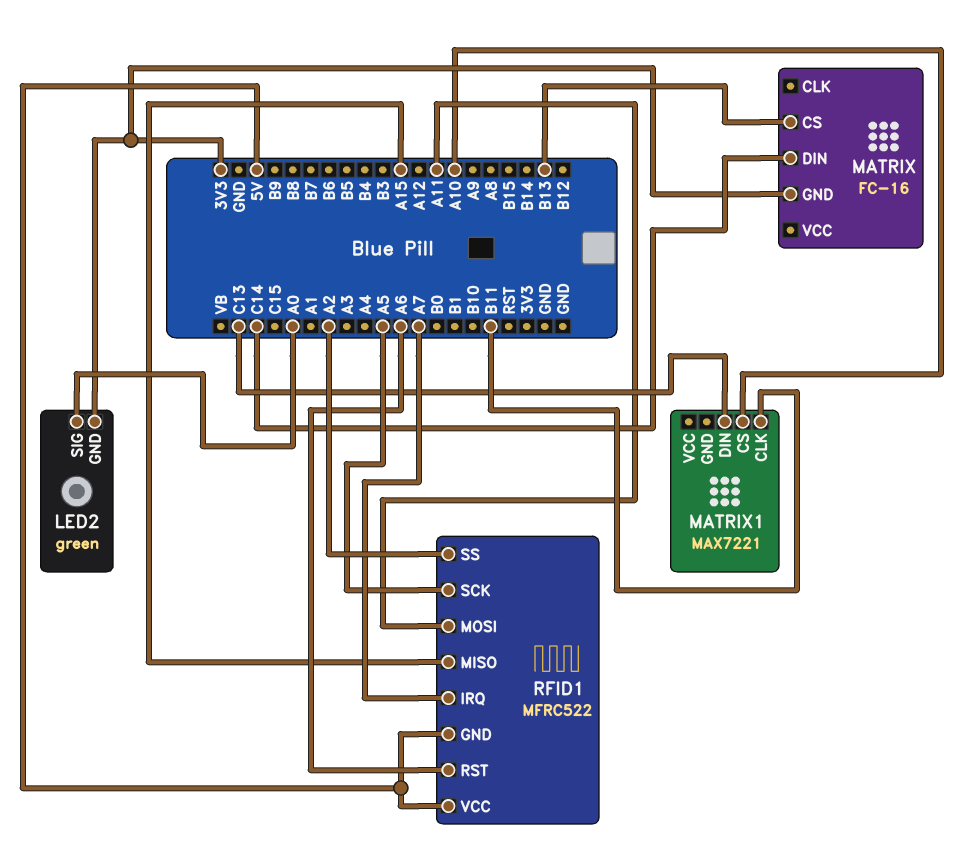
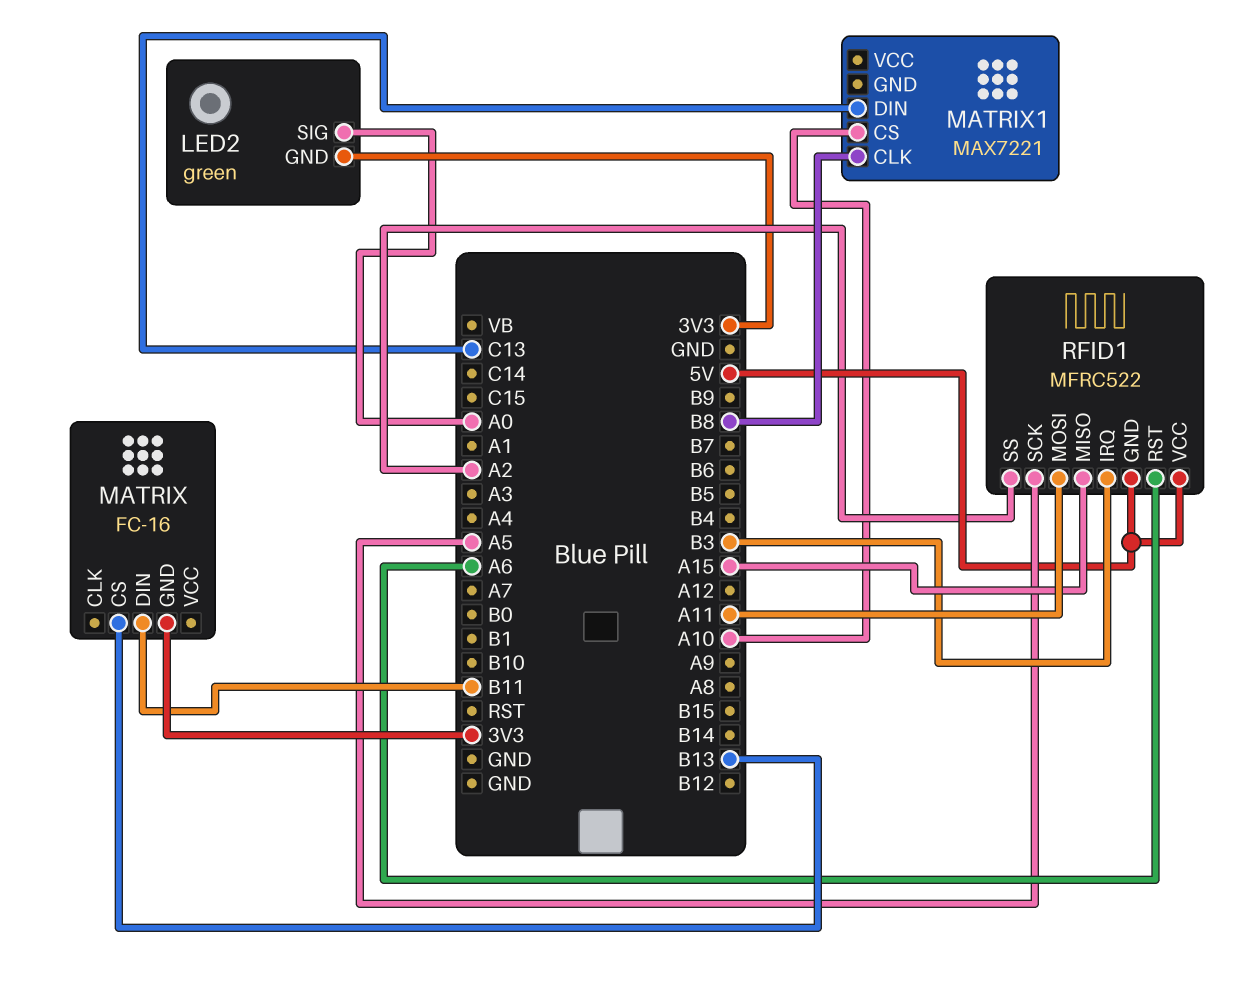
MATRIX pin DIN: C14 -> B11
MATRIX1 pin CLK: B11 -> B8
RFID1 pin IRQ: A7 -> B3

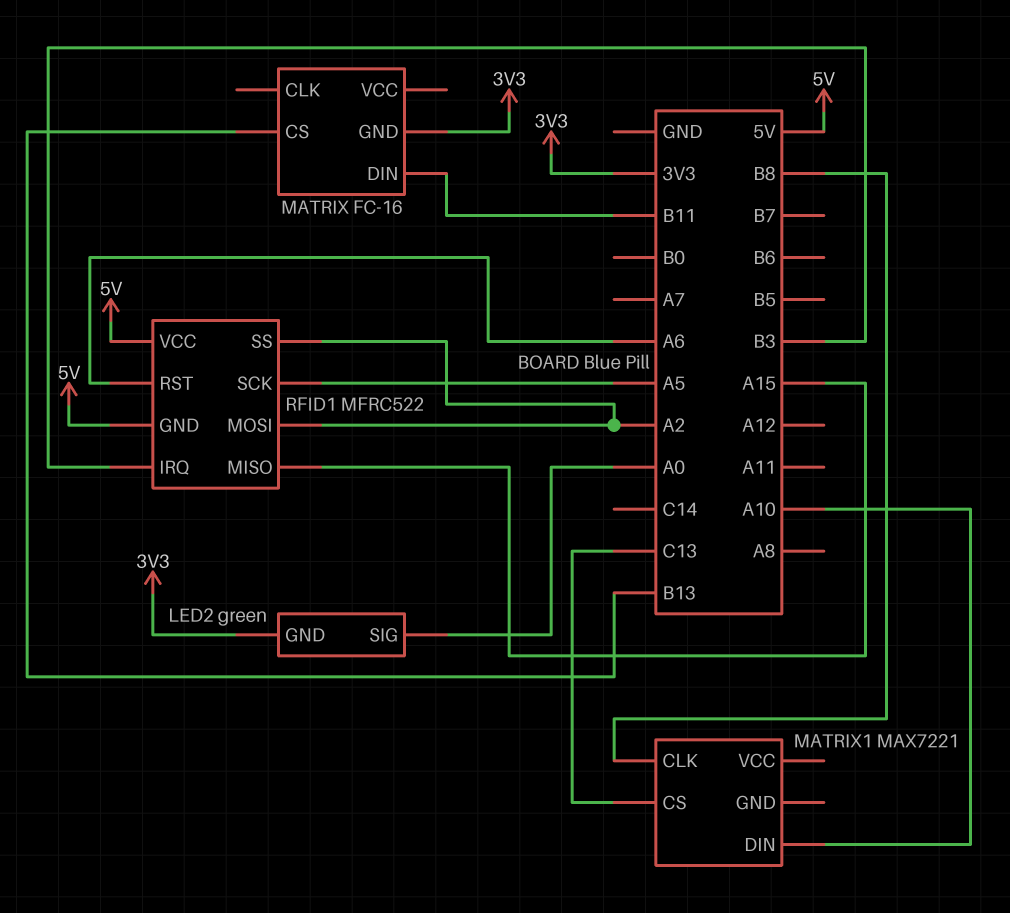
MATRIX1 pin CS: A10 -> C13
MATRIX1 pin DIN: C13 -> A10
RFID1 pin MOSI: A11 -> A2

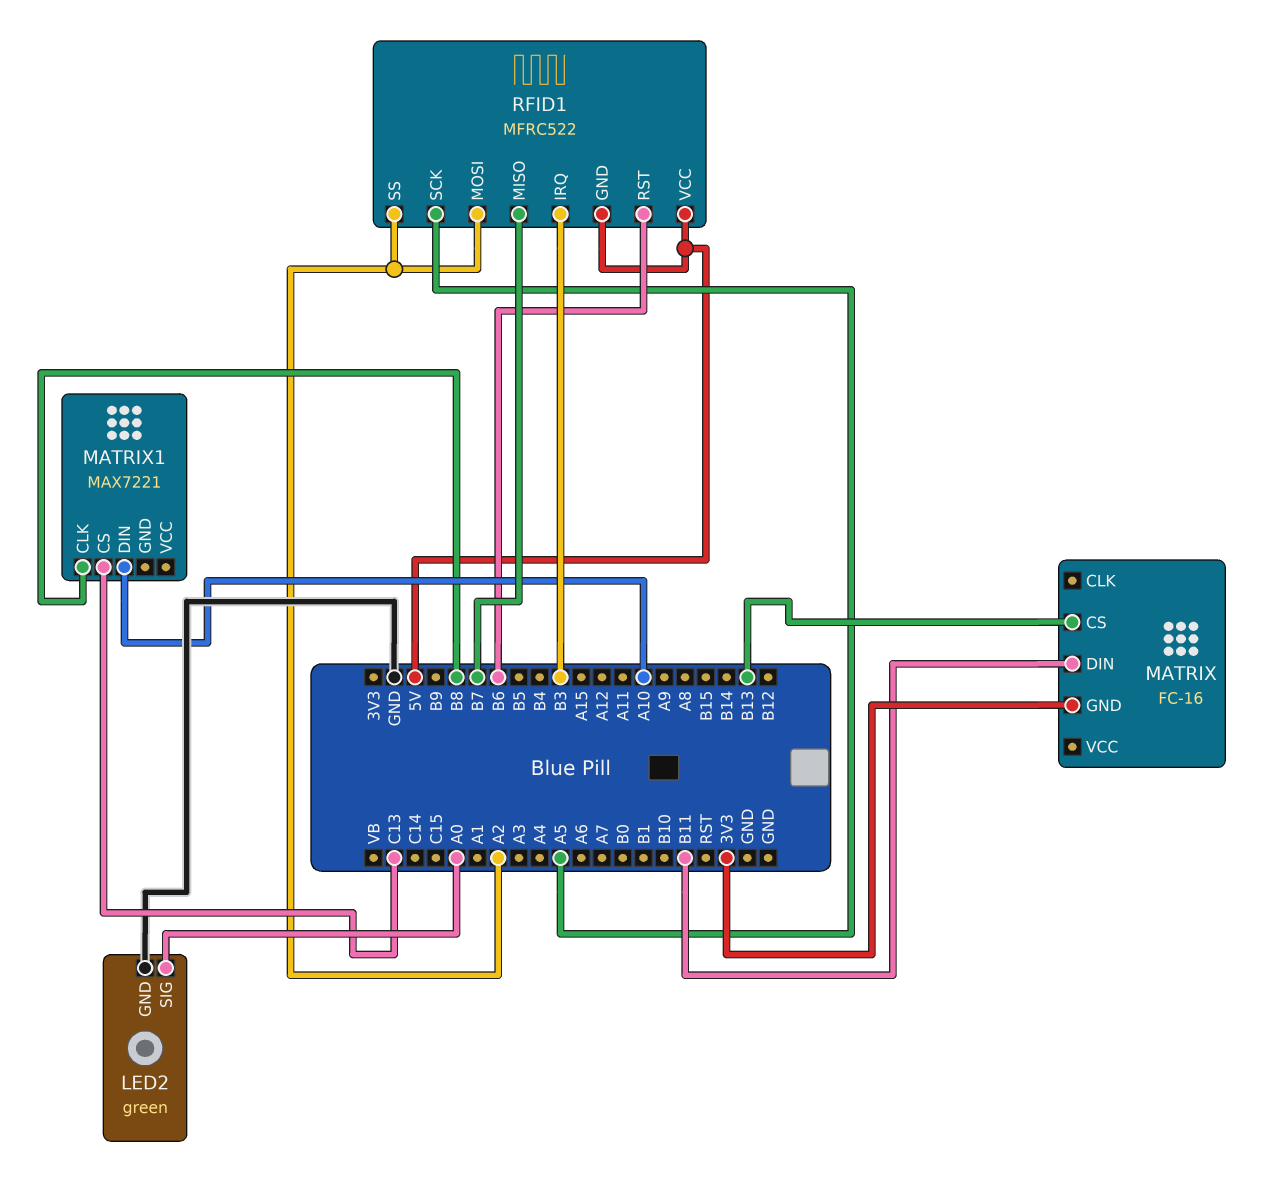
LED2 pin GND: 3V3 -> GND
RFID1 pin MISO: A15 -> B7
RFID1 pin RST: A6 -> B6

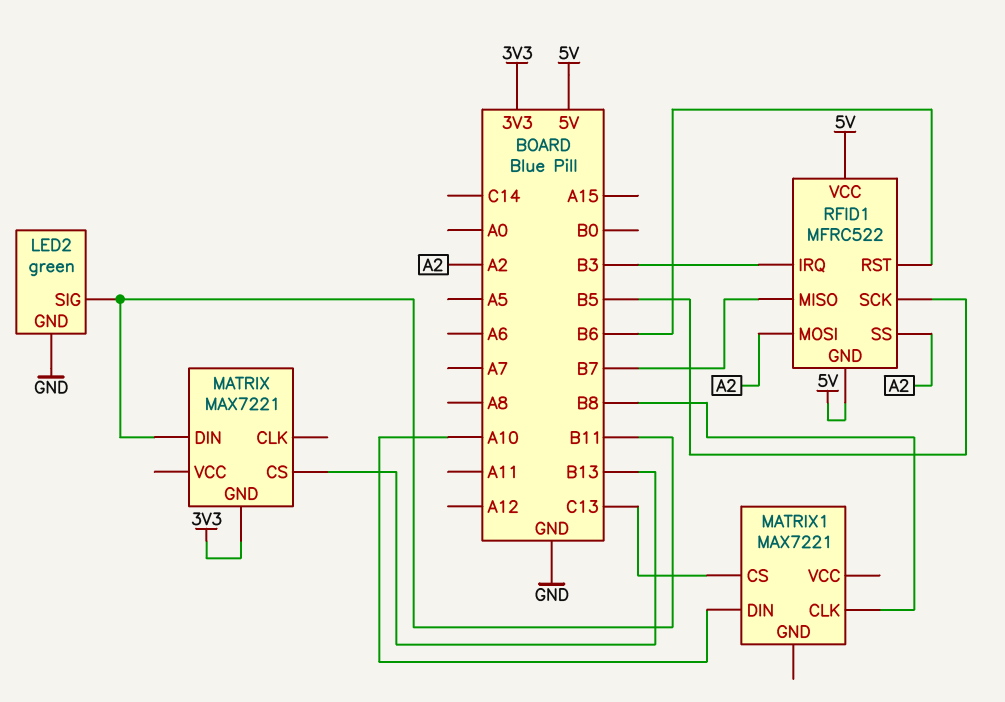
LED2 pin SIG: A0 -> B11
MATRIX: FC-16 -> MAX7221
RFID1 pin SCK: A5 -> B5

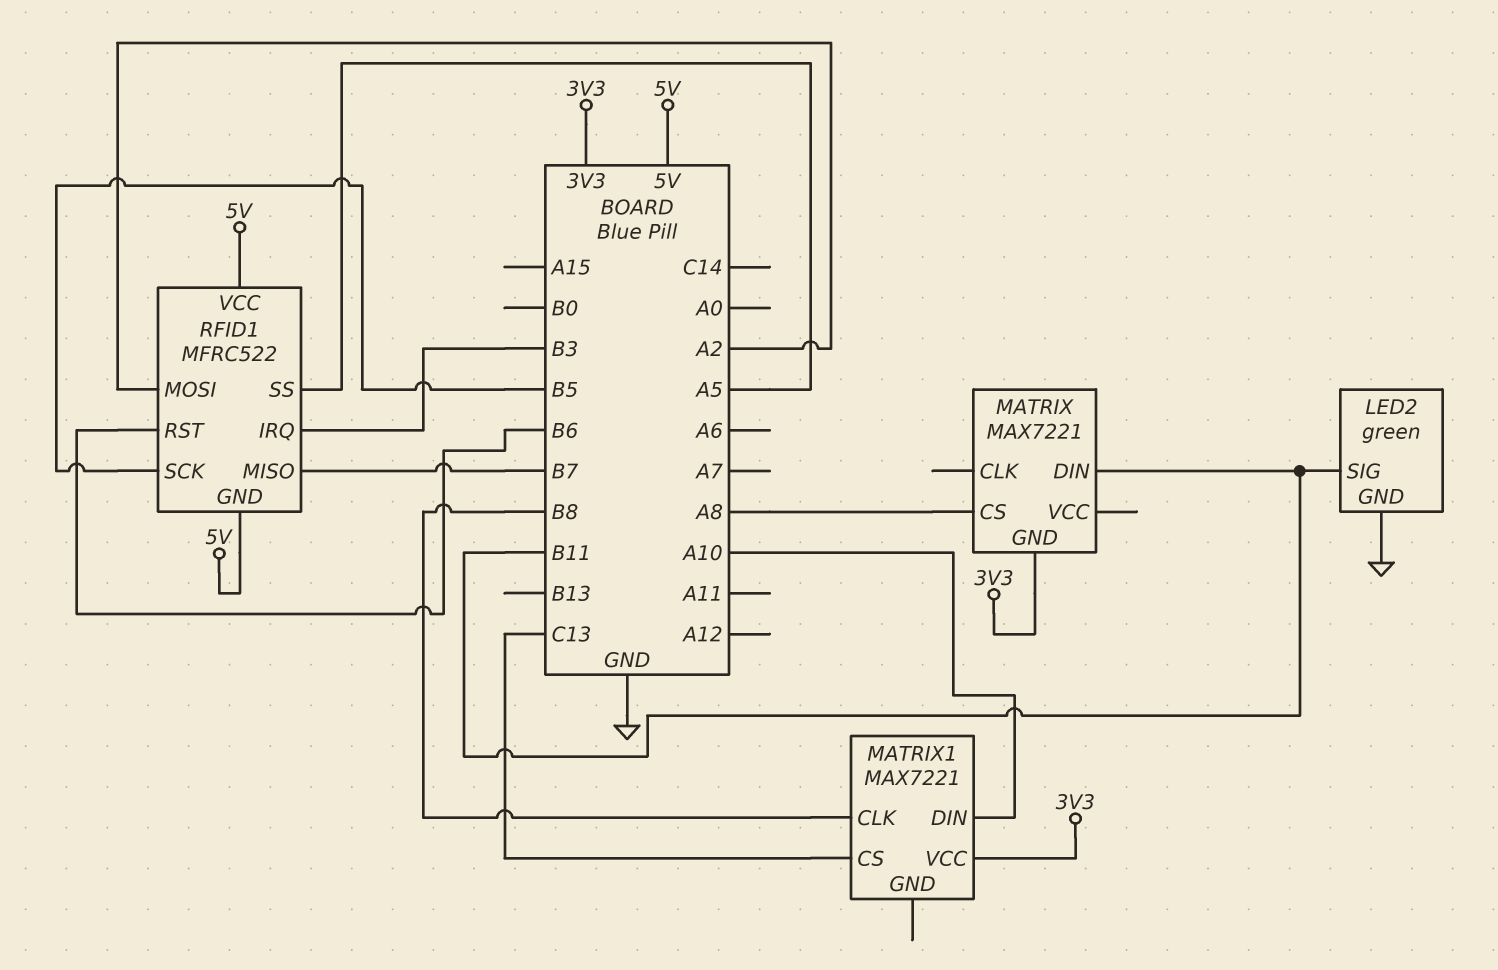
MATRIX pin CS: B13 -> A8
MATRIX1 pin VCC: none -> 3V3
RFID1 pin SS: A2 -> A5

